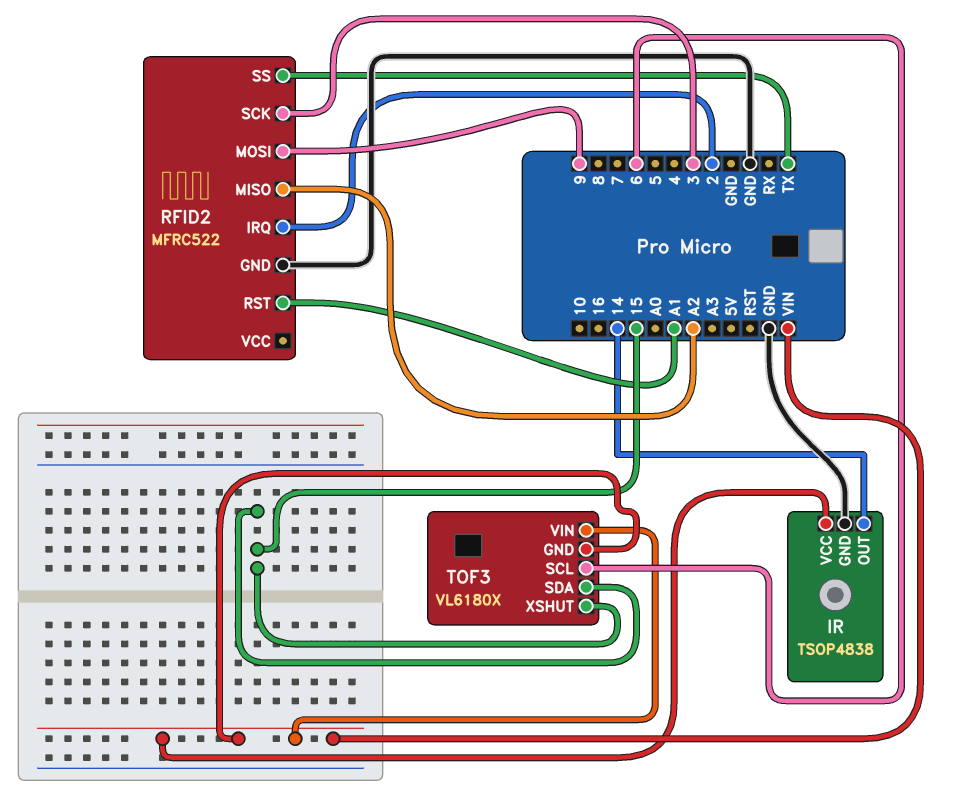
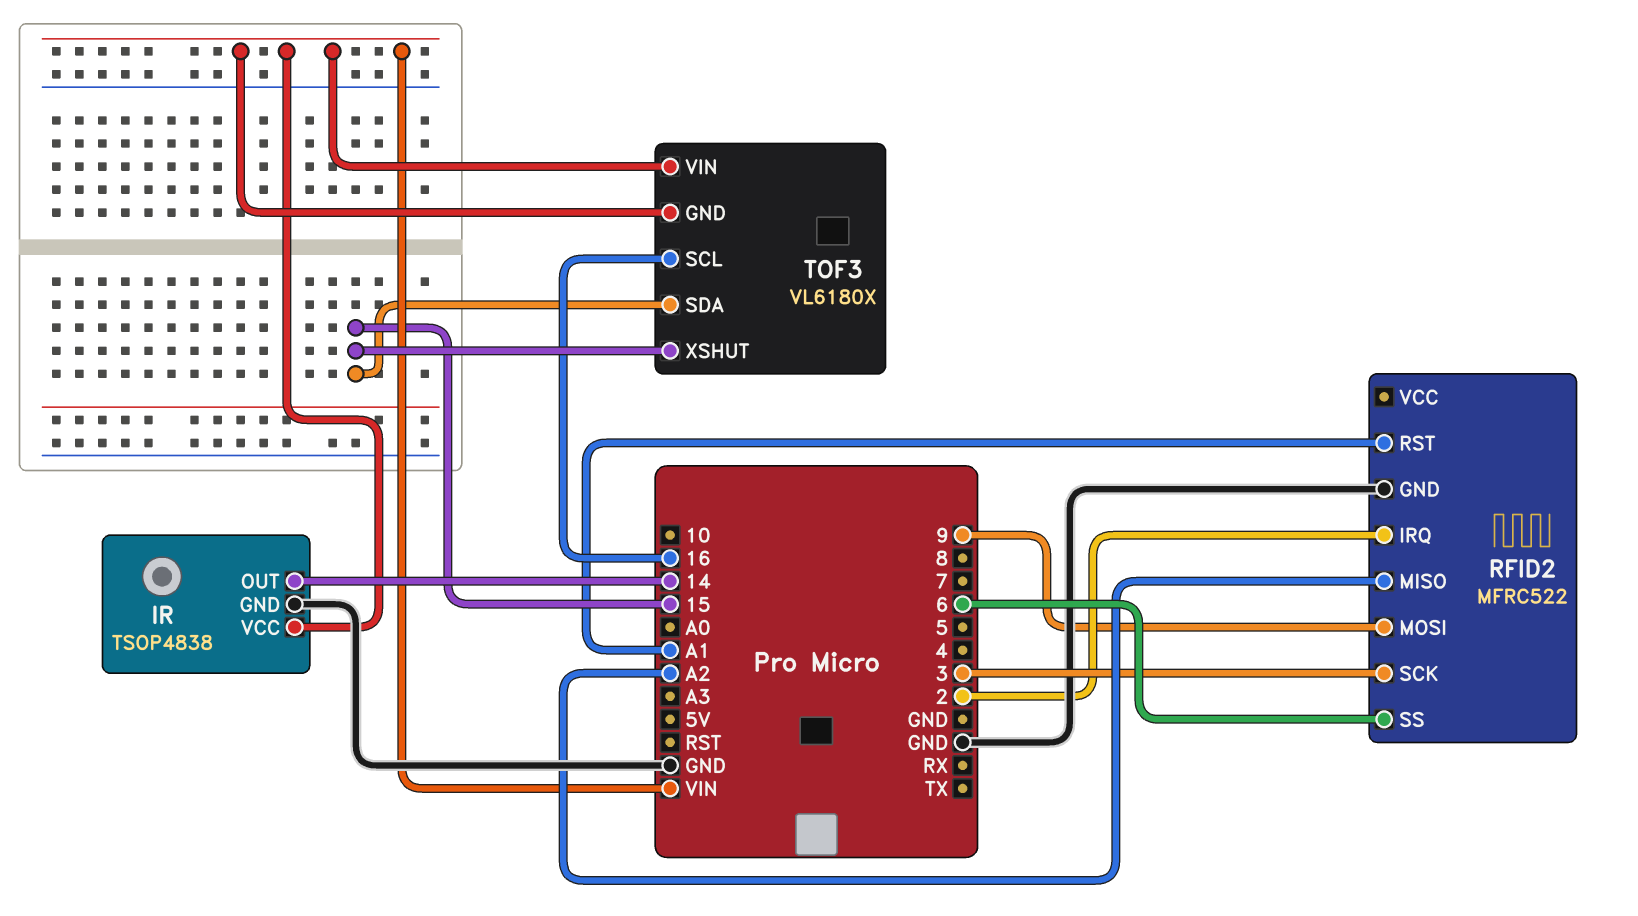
RFID2 pin SS: TX -> 6
TOF3 pin SCL: 6 -> 16

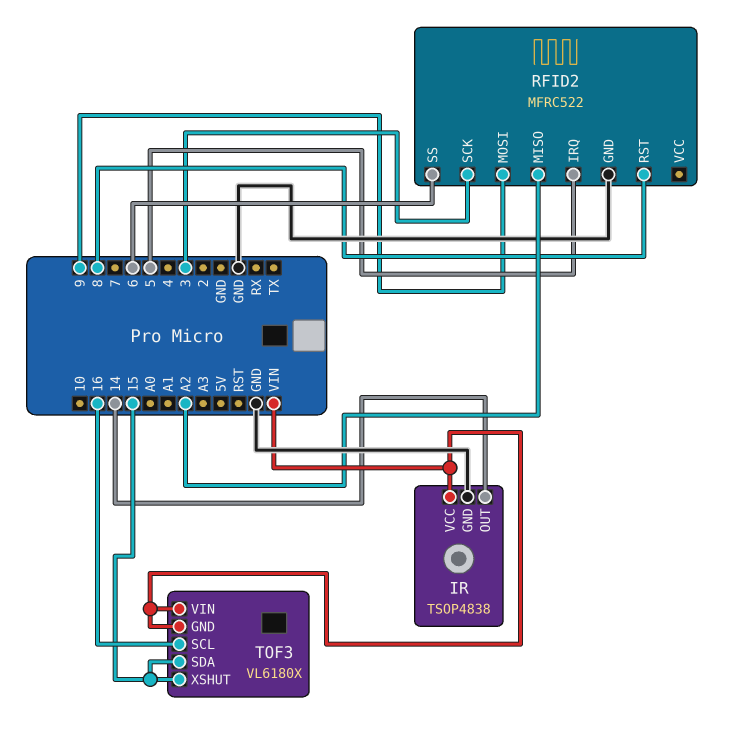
RFID2 pin IRQ: 2 -> 5
RFID2 pin RST: A1 -> 8

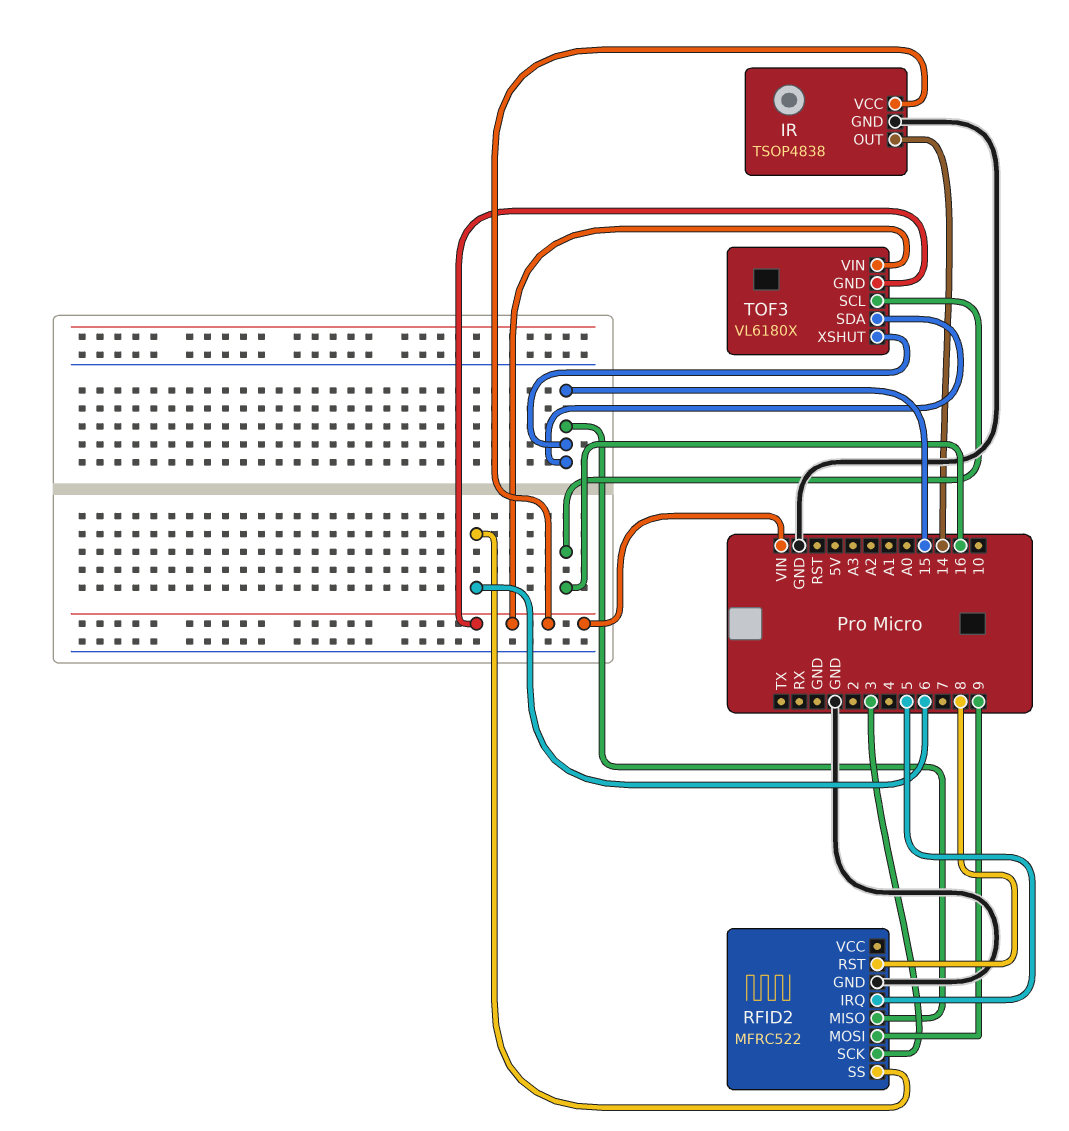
RFID2 pin MISO: A2 -> 15

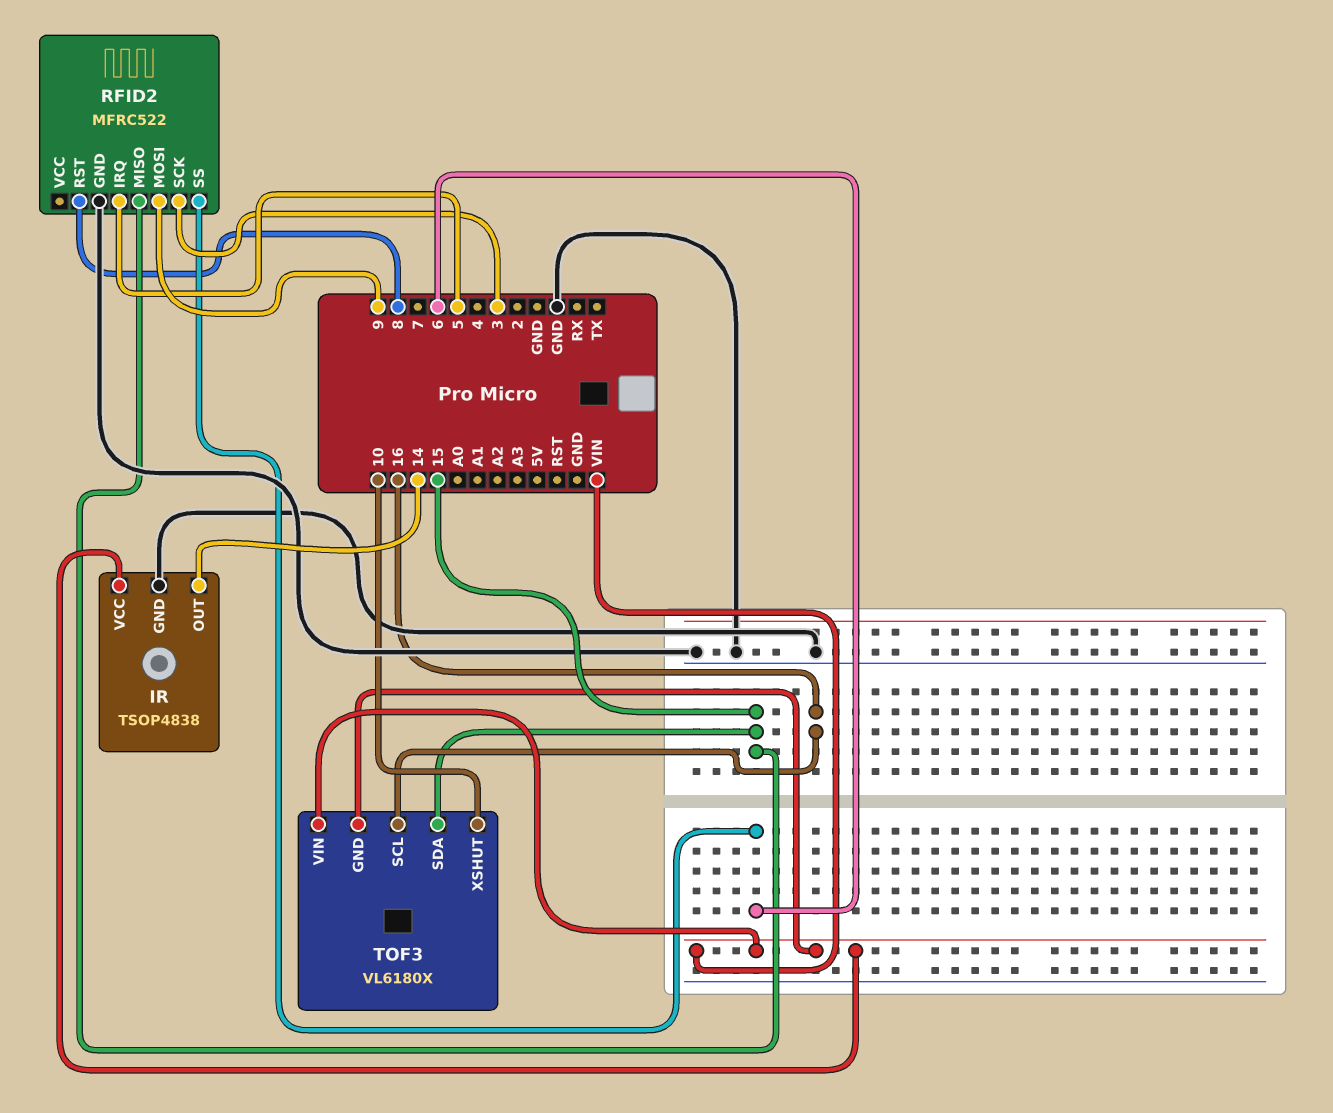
TOF3 pin XSHUT: 15 -> 10

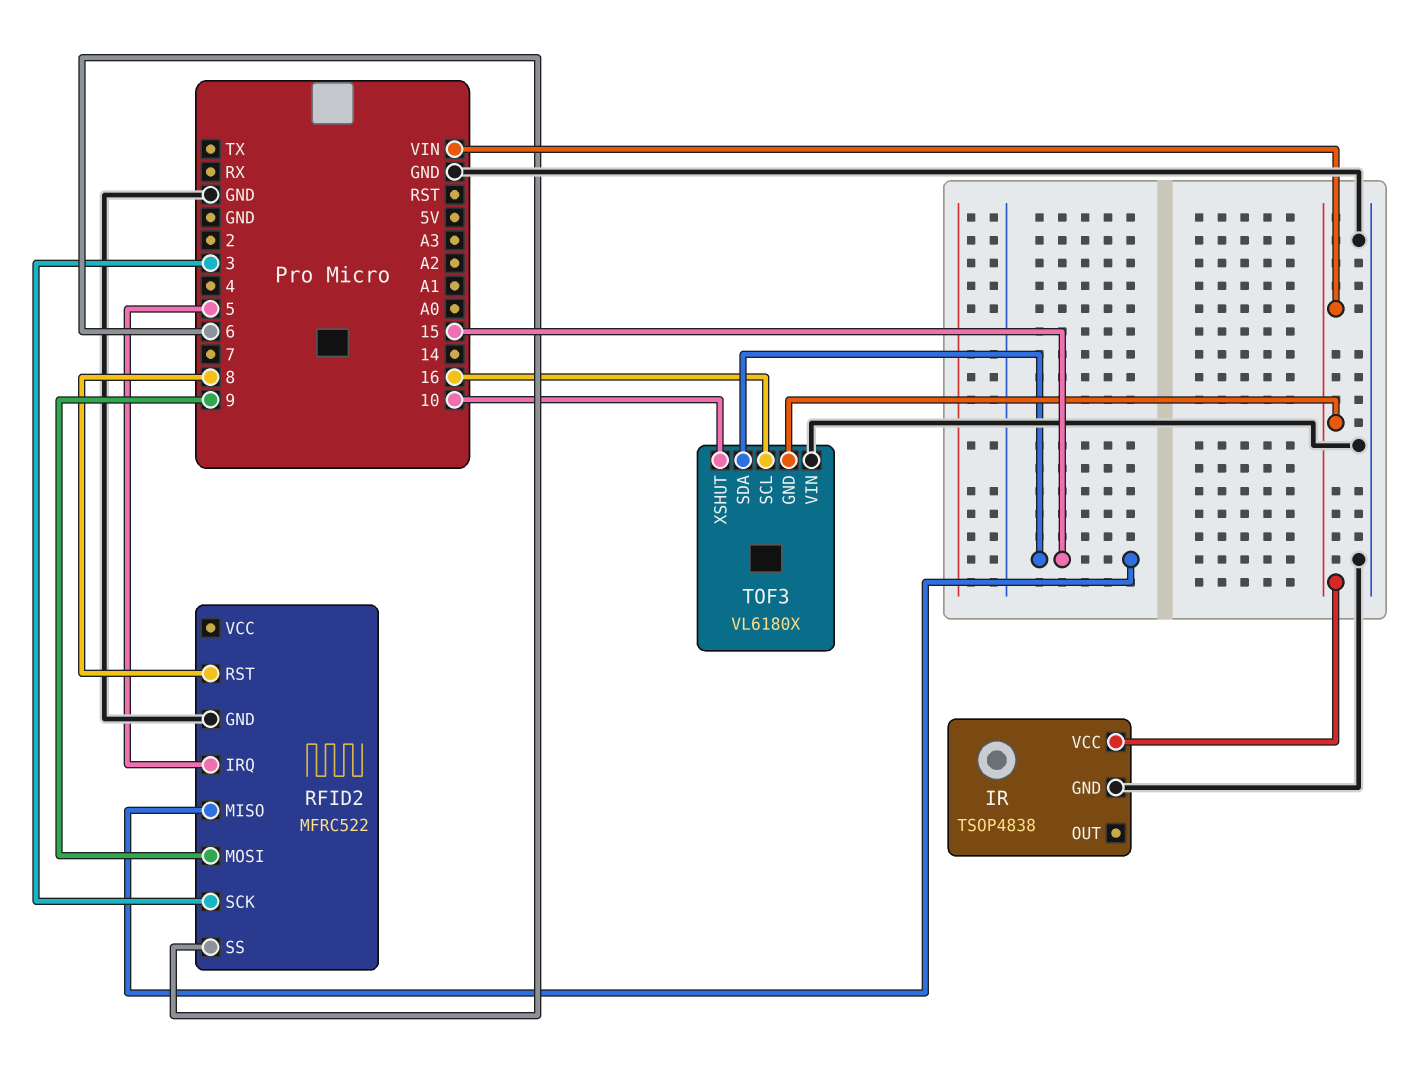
IR pin OUT: 14 -> none
TOF3 pin VIN: VIN -> GND

